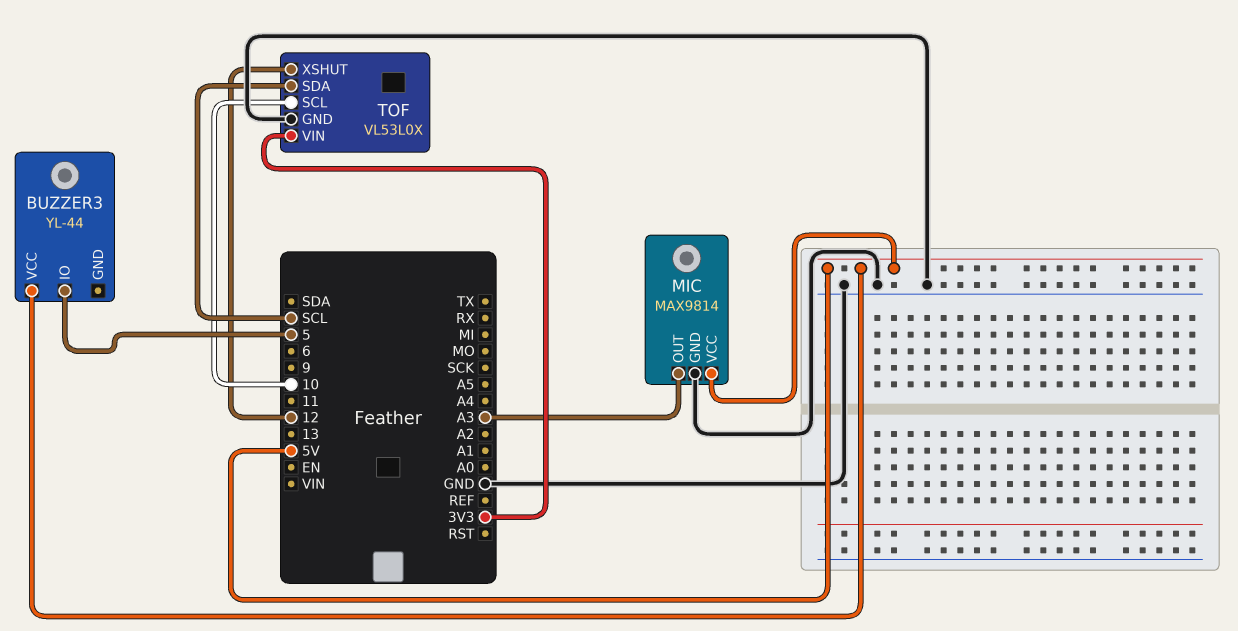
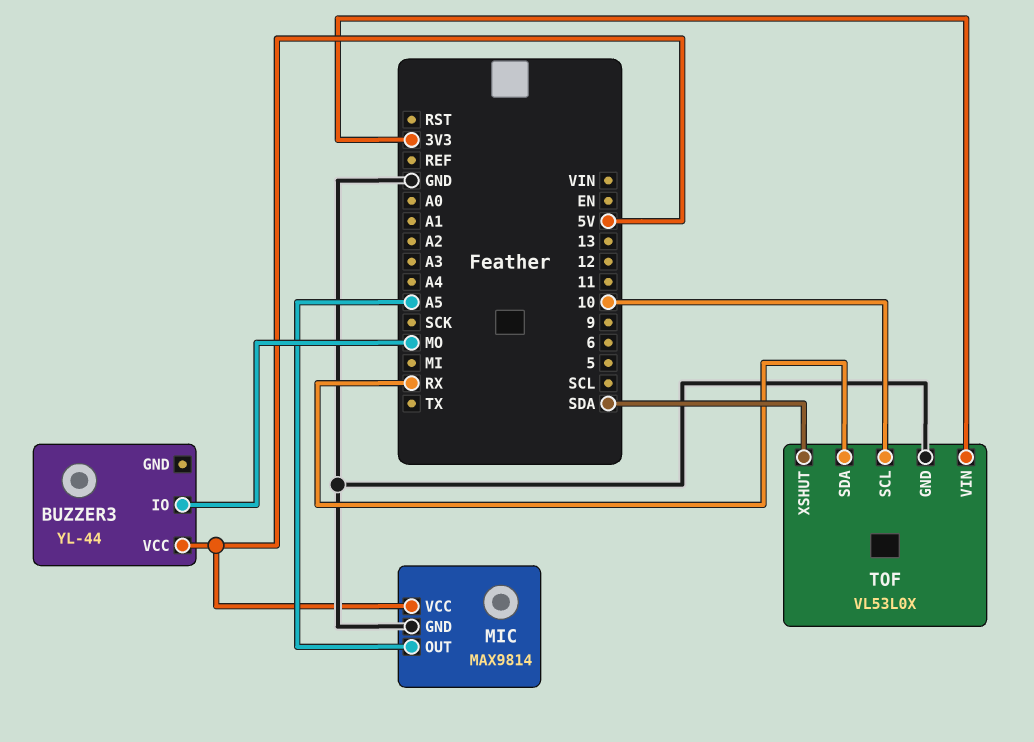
BUZZER3 pin IO: 5 -> MO
MIC pin OUT: A3 -> A5
TOF pin SDA: SCL -> RX
TOF pin XSHUT: 12 -> SDA

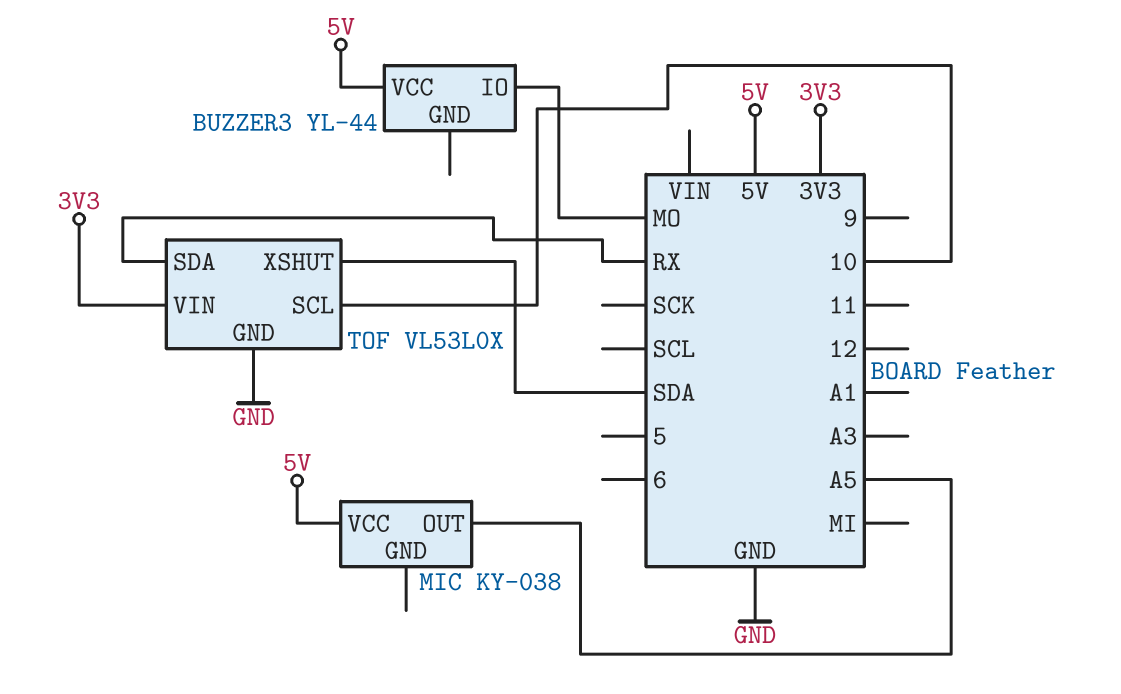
MIC: MAX9814 -> KY-038
MIC pin GND: GND -> none

